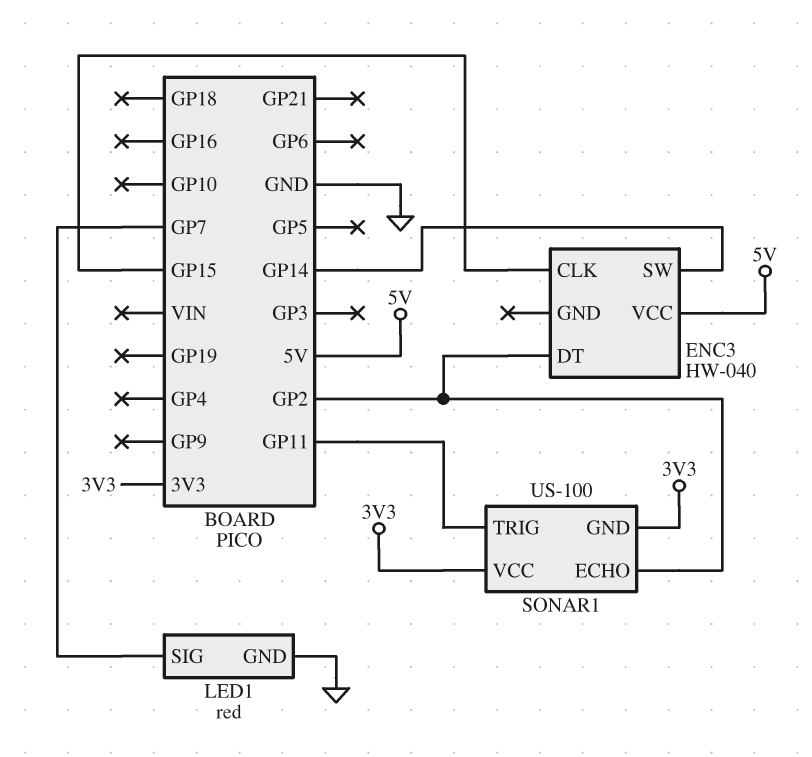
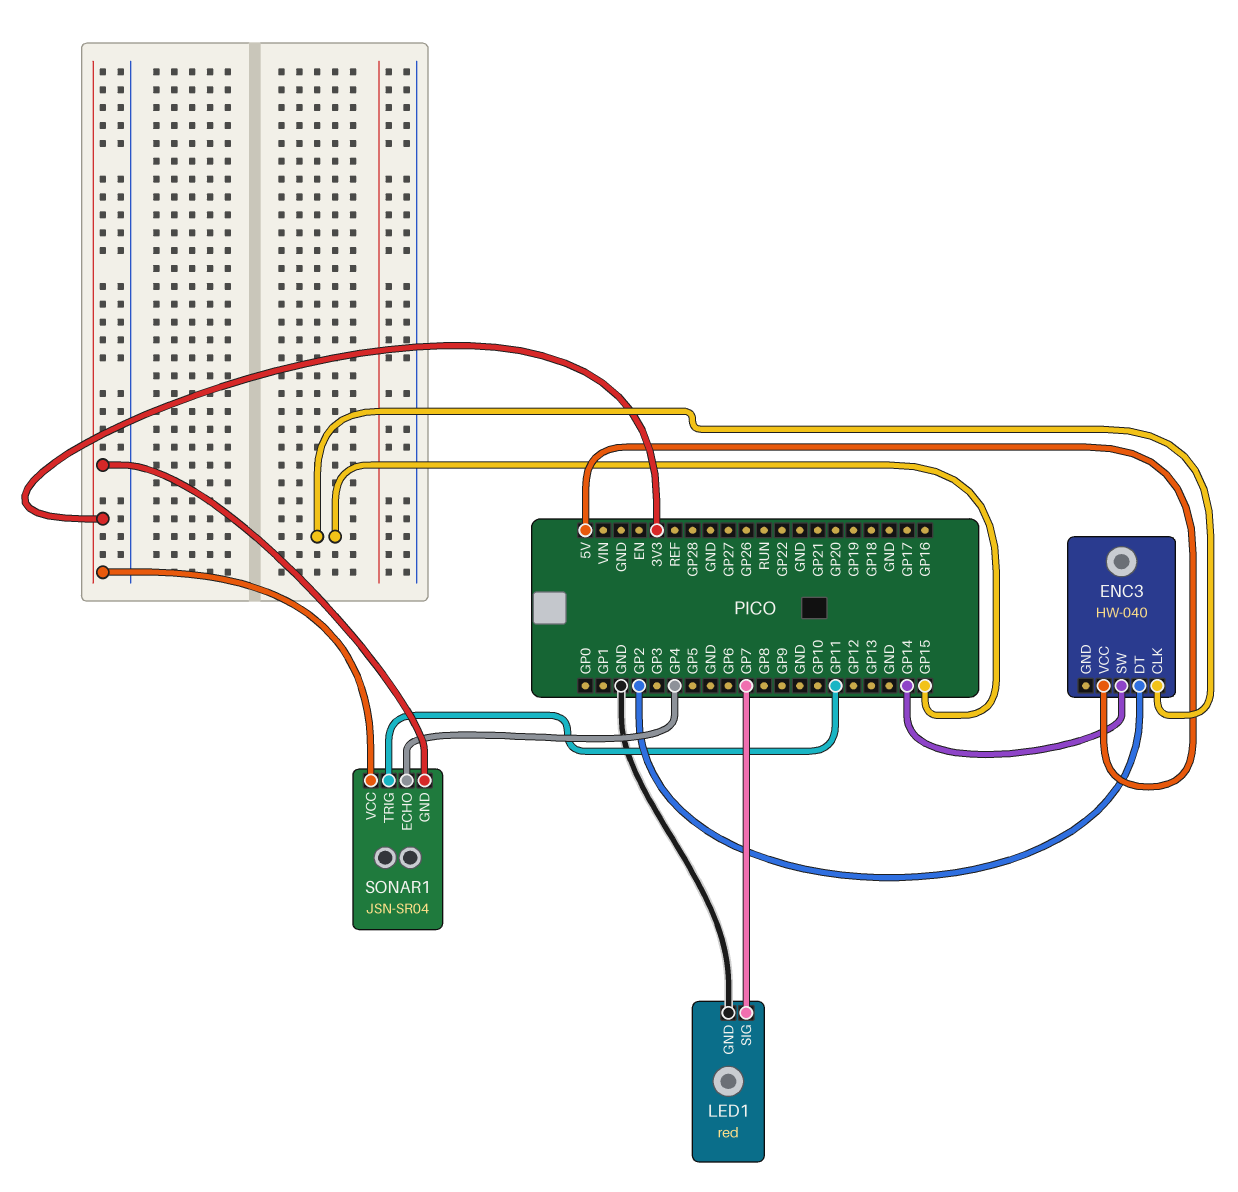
SONAR1: US-100 -> JSN-SR04
SONAR1 pin ECHO: GP2 -> GP4

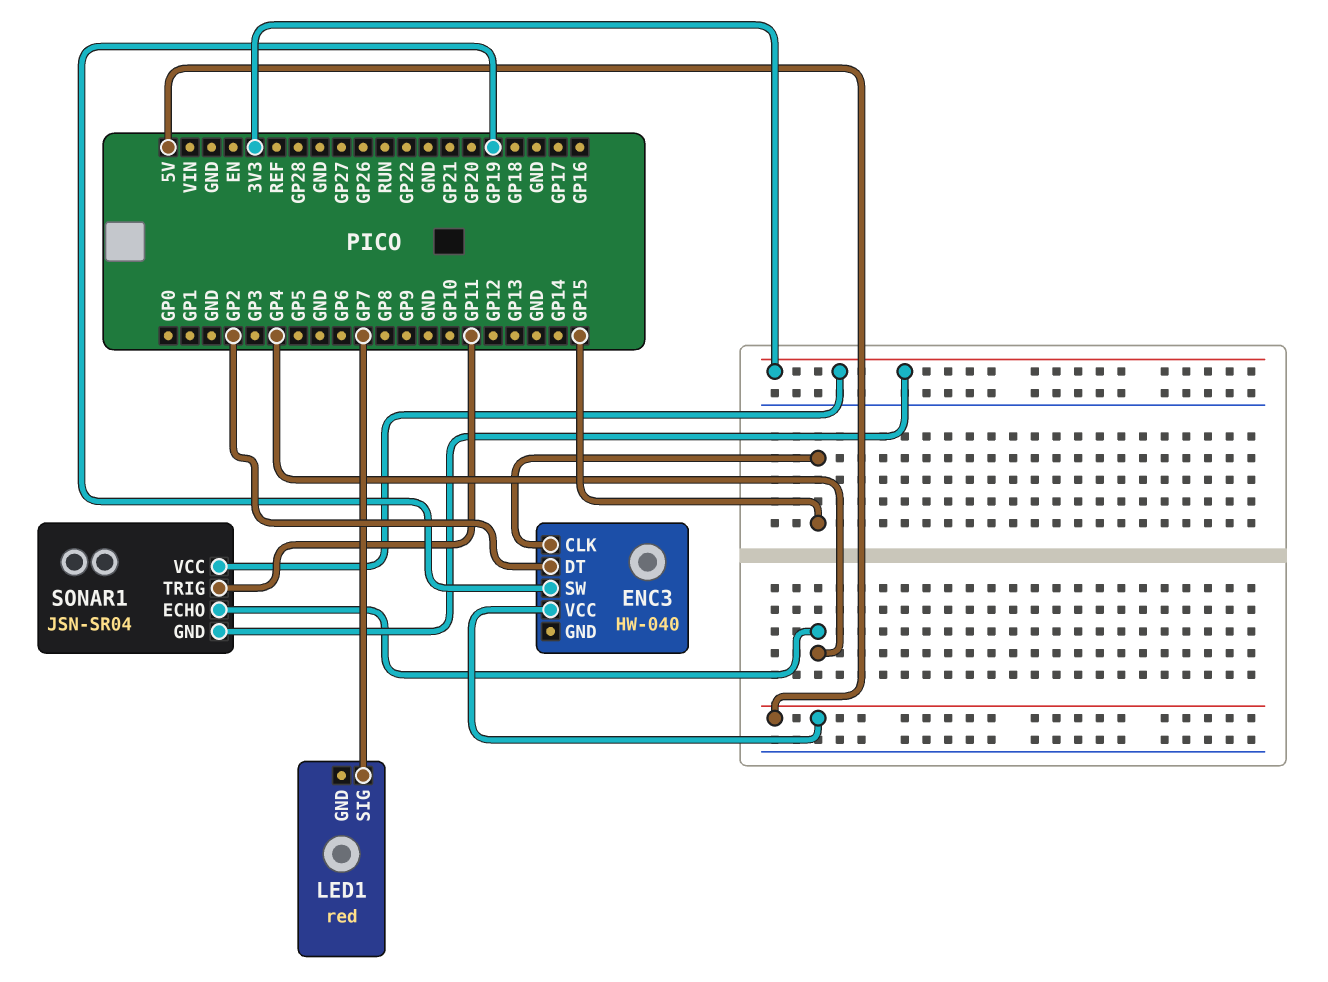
ENC3 pin SW: GP14 -> GP19
LED1 pin GND: GND -> none

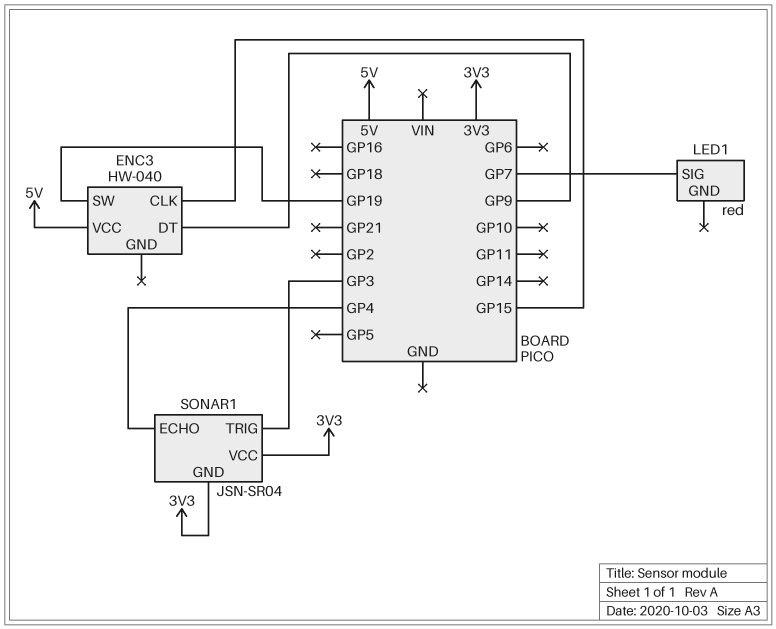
ENC3 pin DT: GP2 -> GP9
SONAR1 pin TRIG: GP11 -> GP3

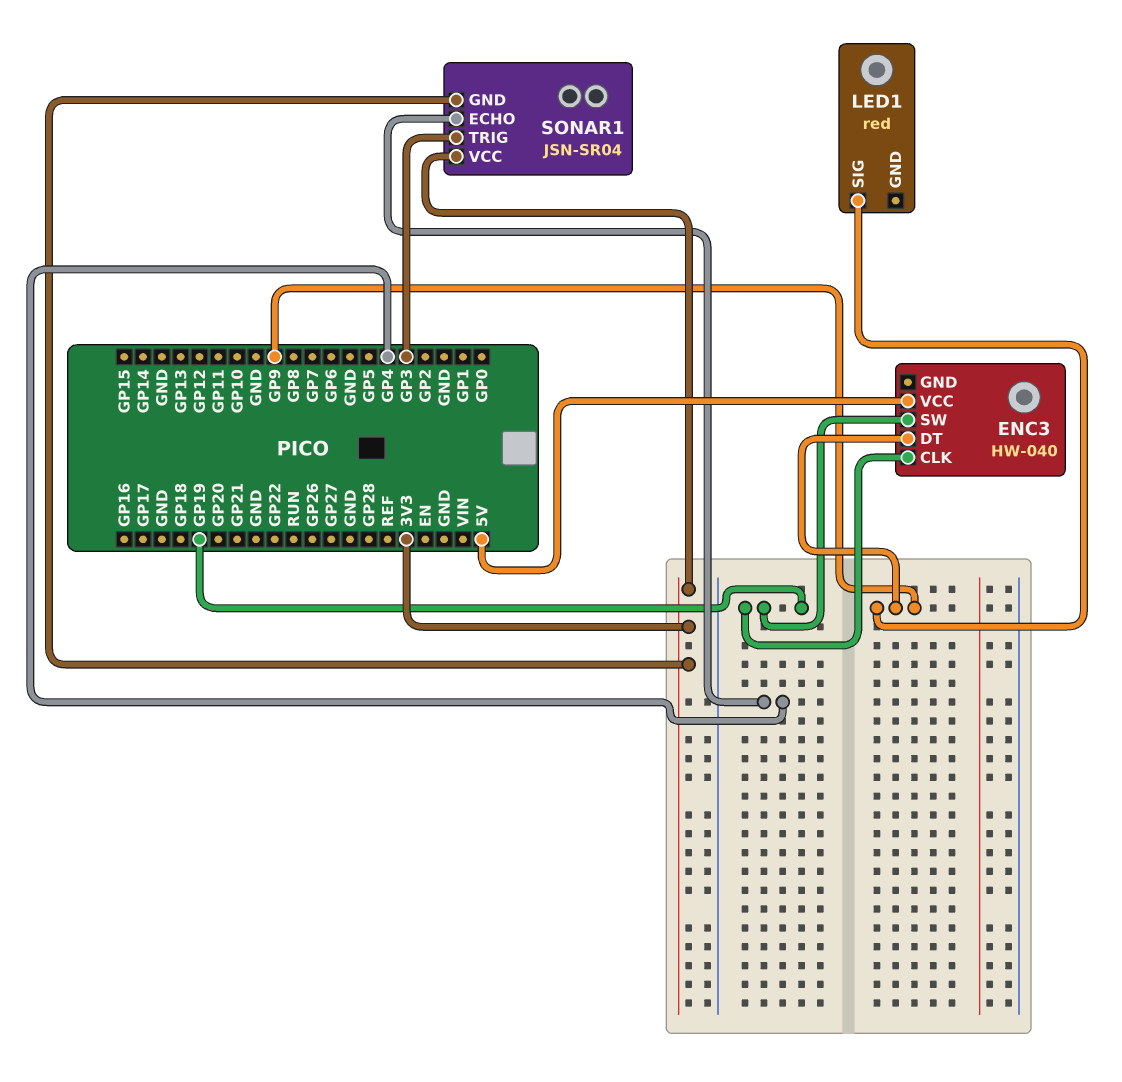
ENC3 pin CLK: GP15 -> GP19
LED1 pin SIG: GP7 -> GP9

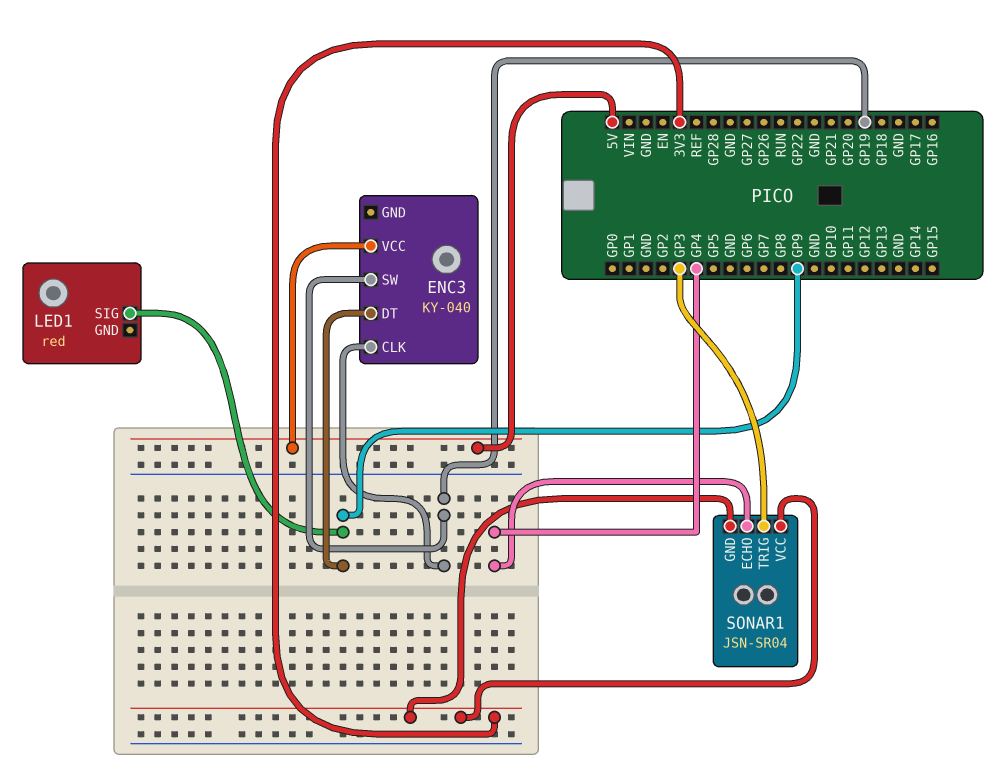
ENC3: HW-040 -> KY-040

